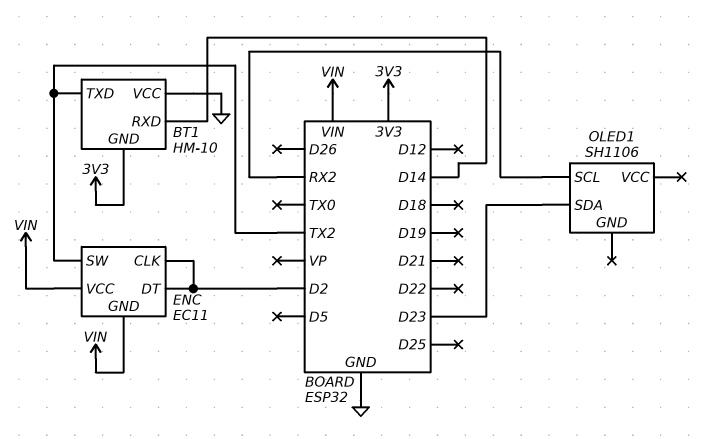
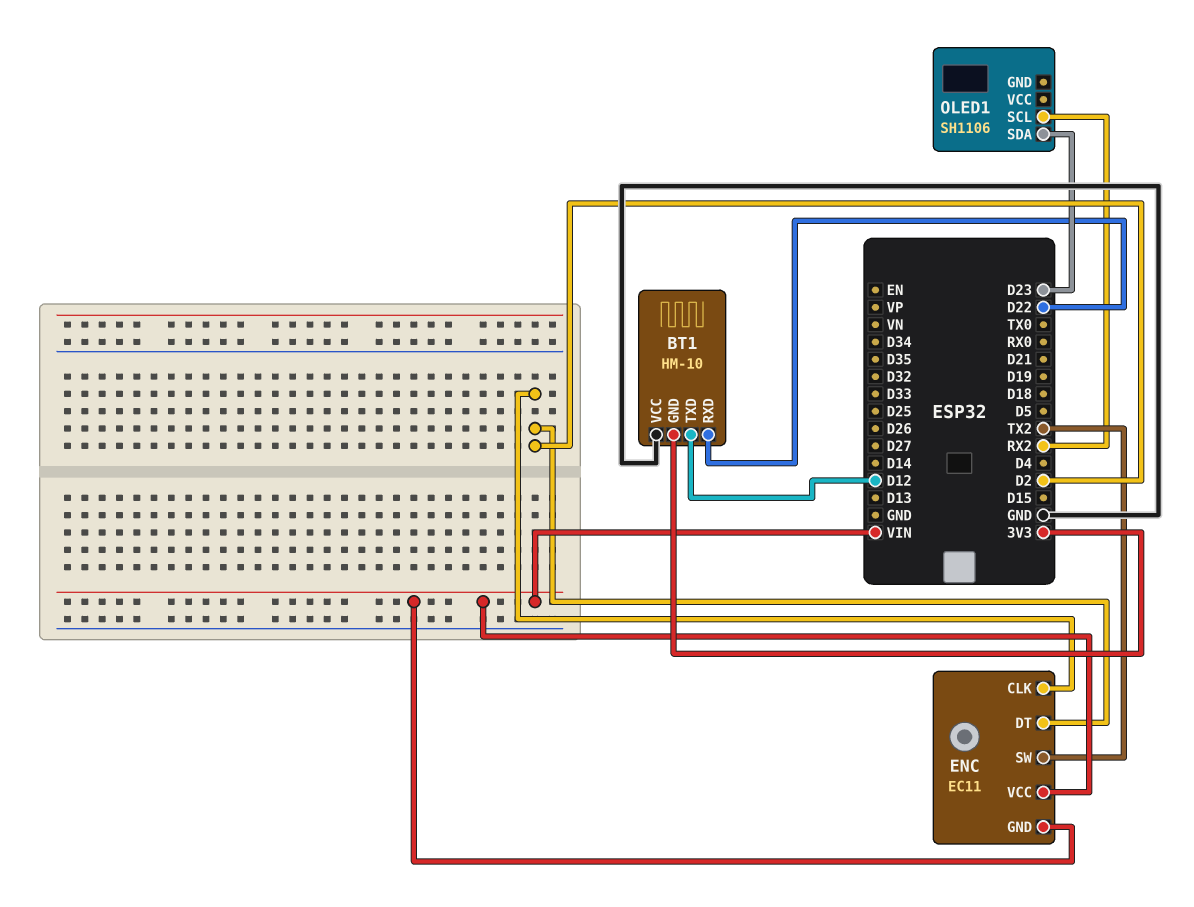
BT1 pin RXD: D14 -> D22
BT1 pin TXD: TX2 -> D12

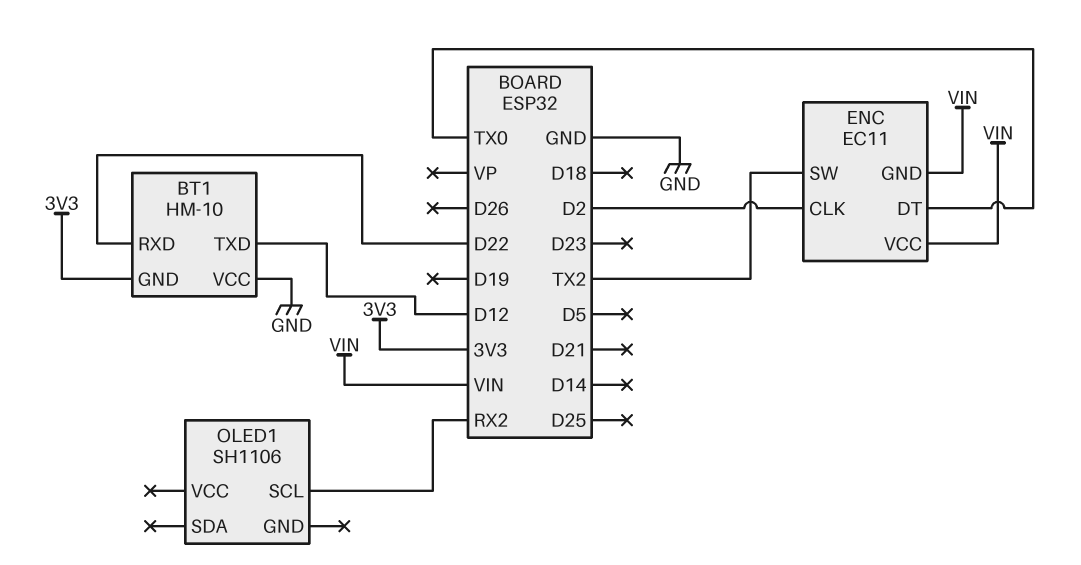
ENC pin DT: D2 -> TX0
OLED1 pin SDA: D23 -> none

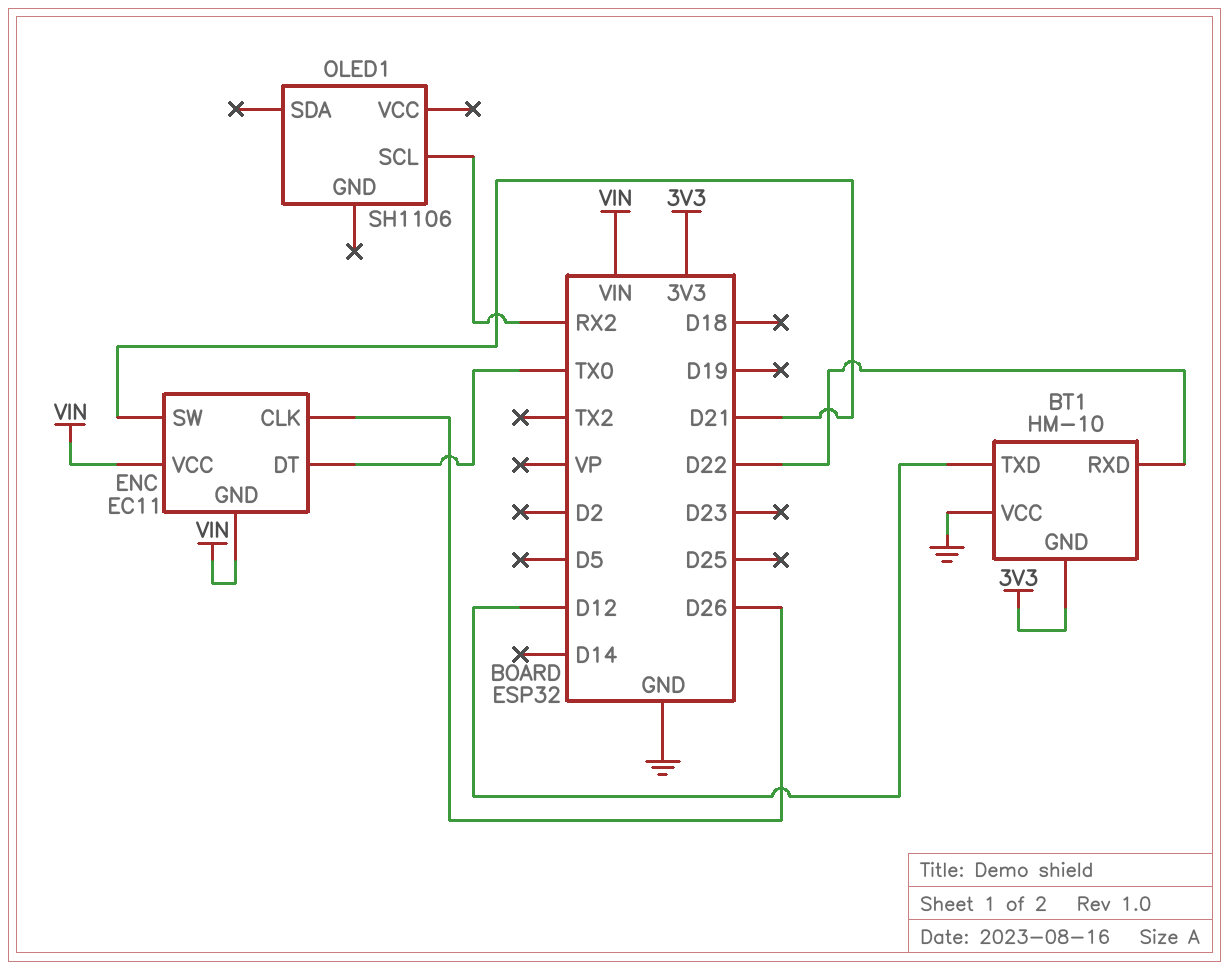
ENC pin CLK: D2 -> D26
ENC pin SW: TX2 -> D21

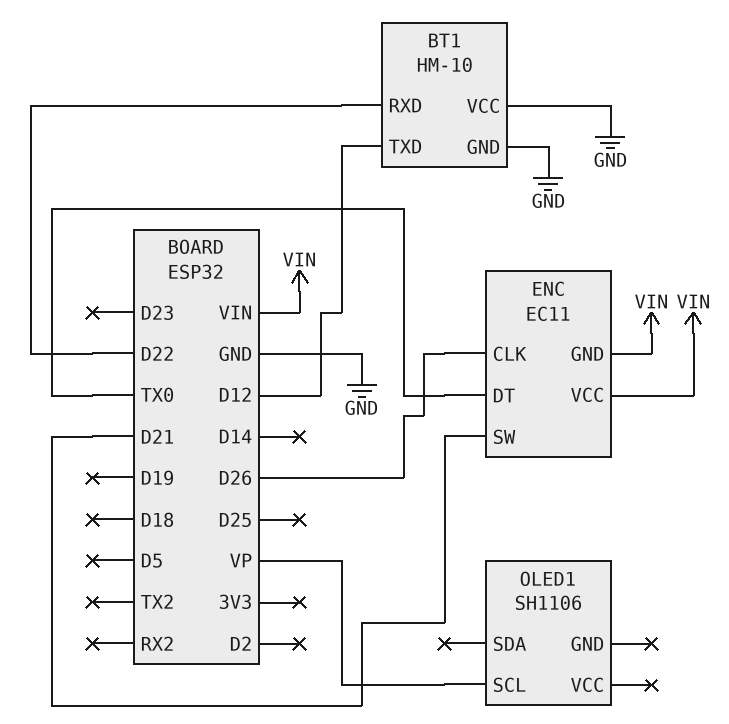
BT1 pin GND: 3V3 -> GND
OLED1 pin SCL: RX2 -> VP

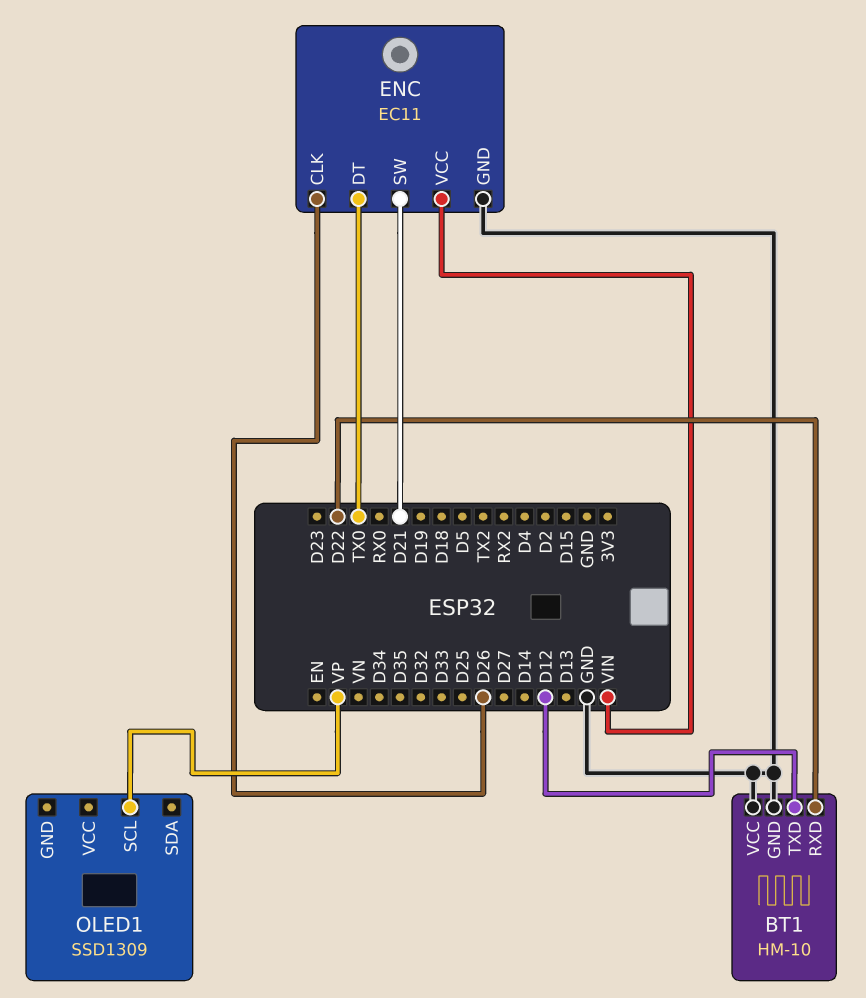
ENC pin GND: VIN -> GND
OLED1: SH1106 -> SSD1309

